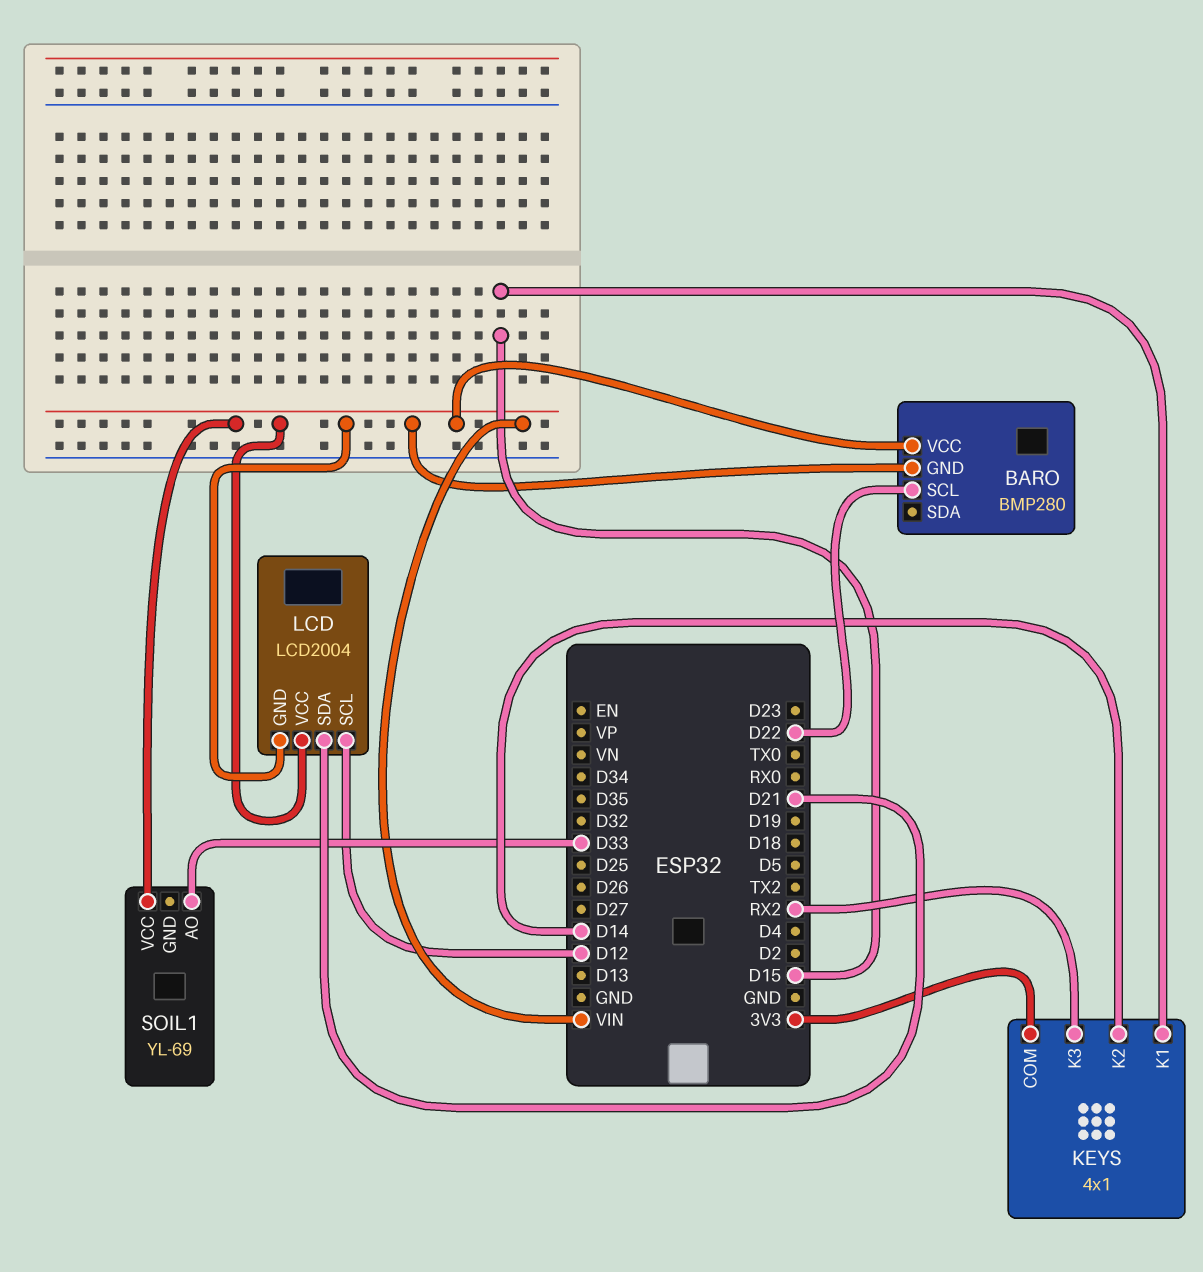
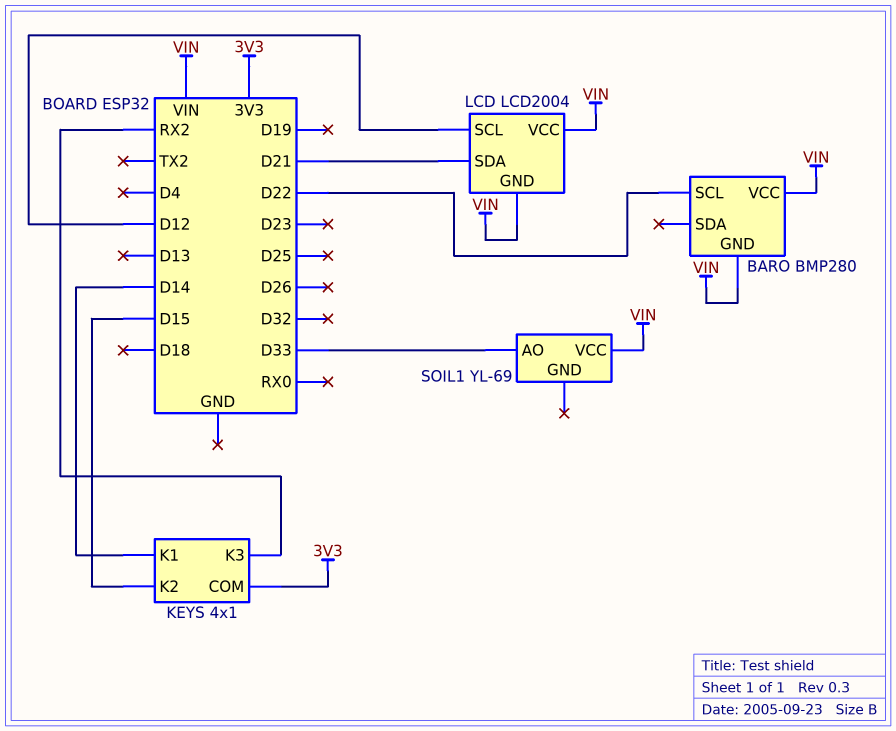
KEYS pin K1: D15 -> D14
KEYS pin K2: D14 -> D15

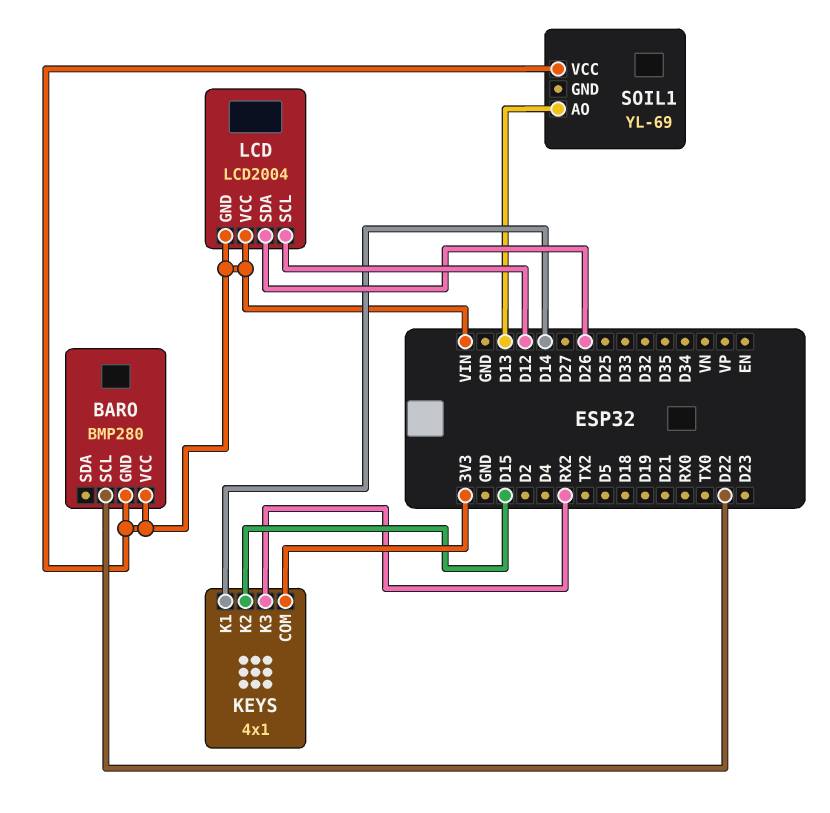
LCD pin SDA: D21 -> D26
SOIL1 pin AO: D33 -> D13

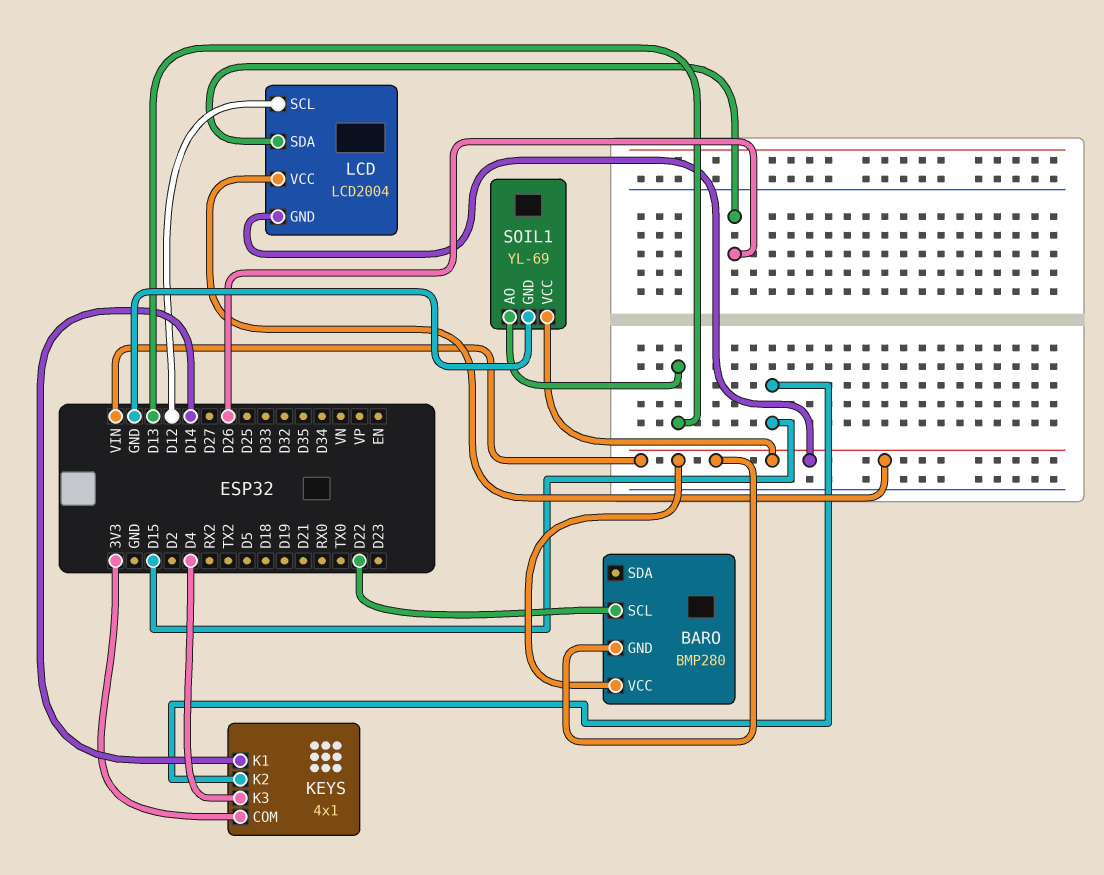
KEYS pin K3: RX2 -> D4
SOIL1 pin GND: none -> GND

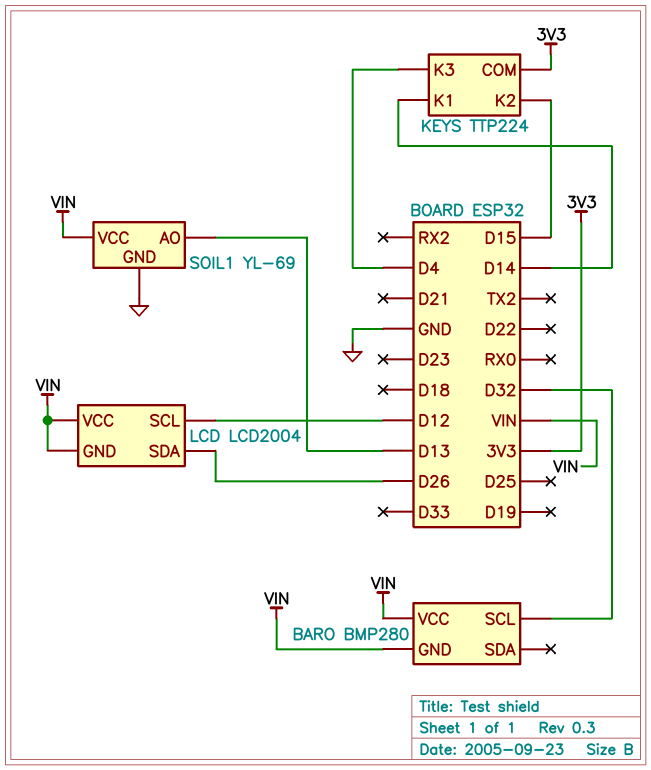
BARO pin SCL: D22 -> D32
KEYS: 4x1 -> TTP224

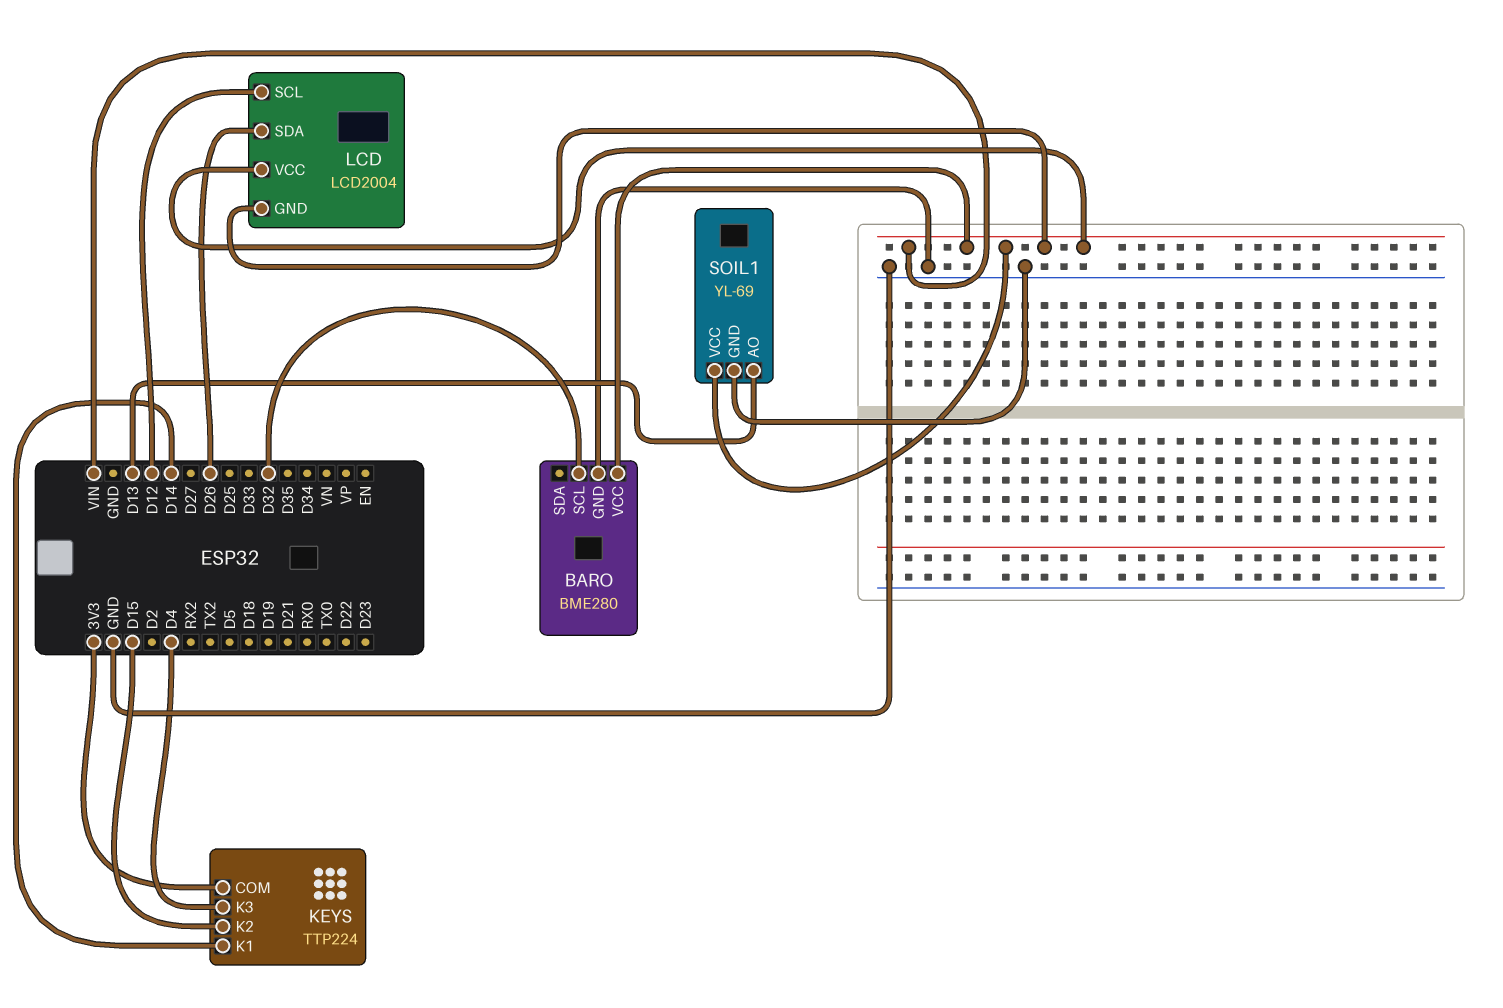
BARO: BMP280 -> BME280
BARO pin GND: VIN -> GND

